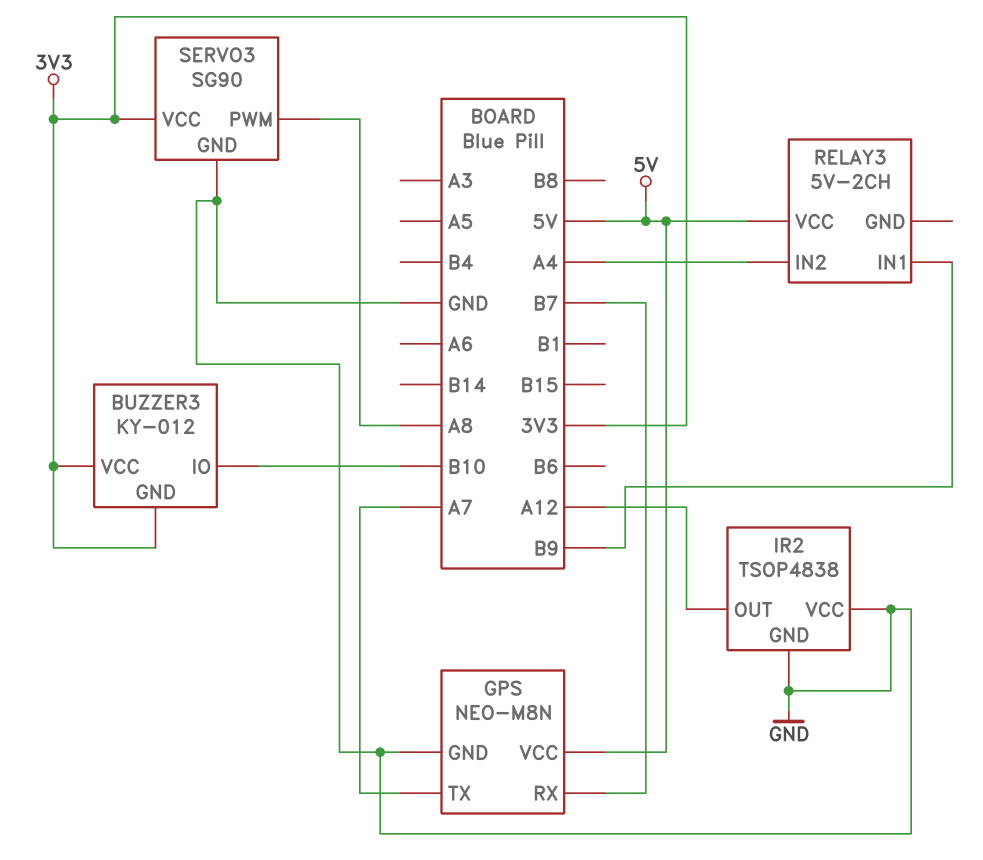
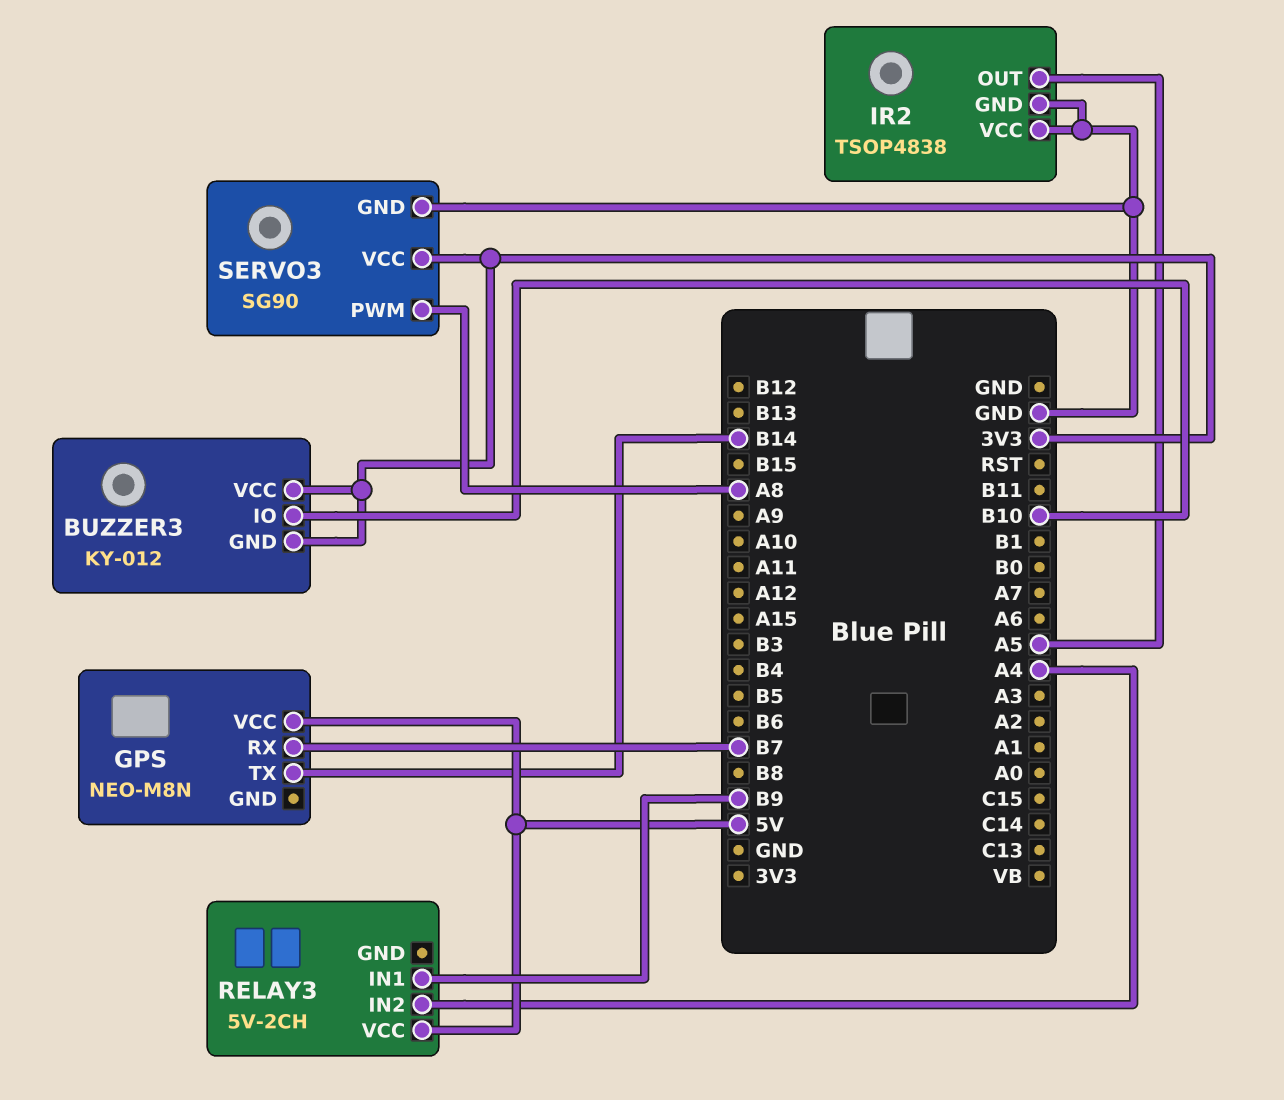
GPS pin GND: GND -> none
GPS pin TX: A7 -> B14
IR2 pin OUT: A12 -> A5

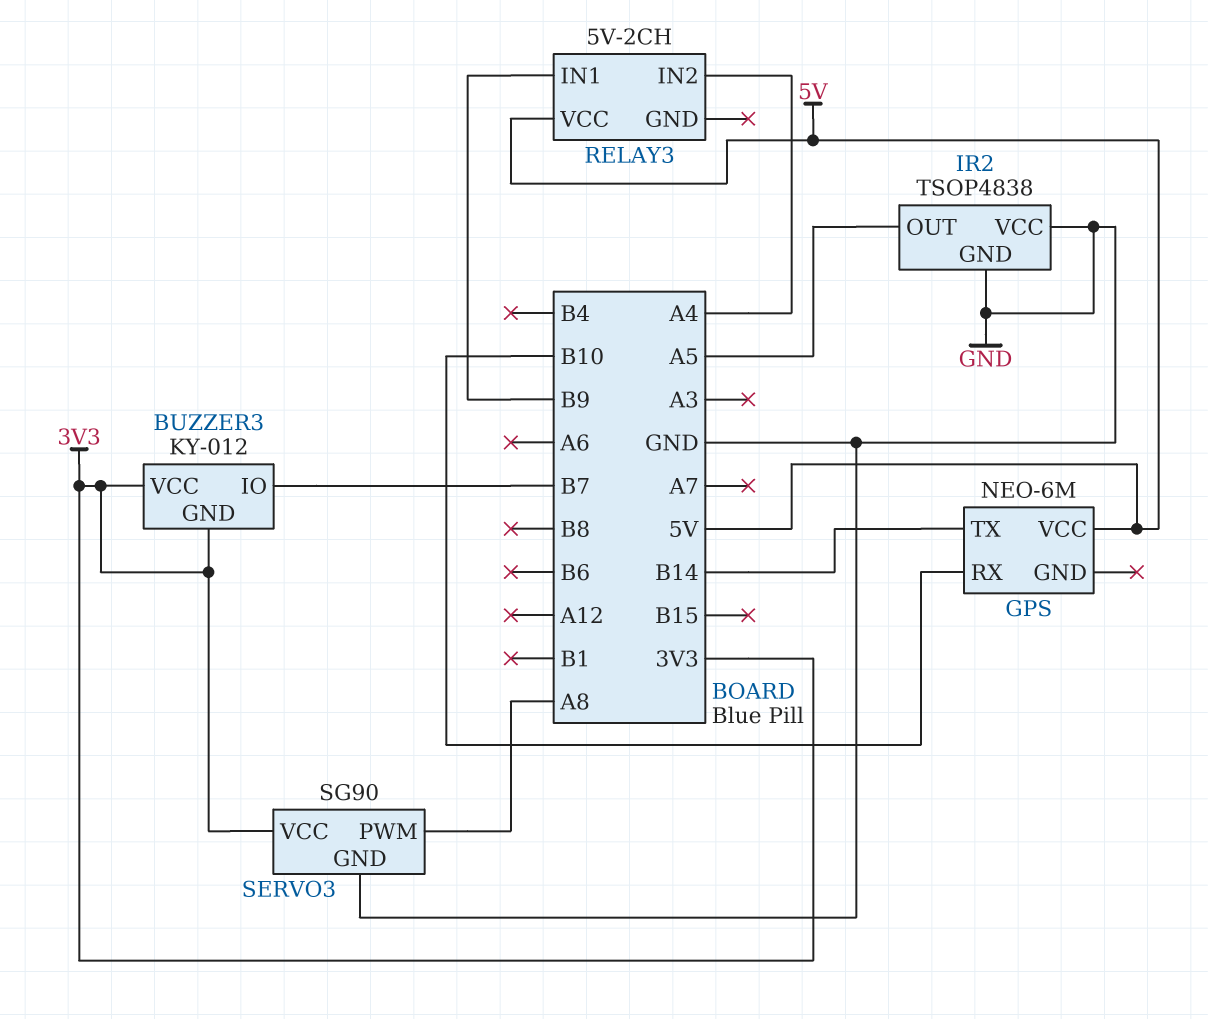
BUZZER3 pin IO: B10 -> B7
GPS: NEO-M8N -> NEO-6M
GPS pin RX: B7 -> B10

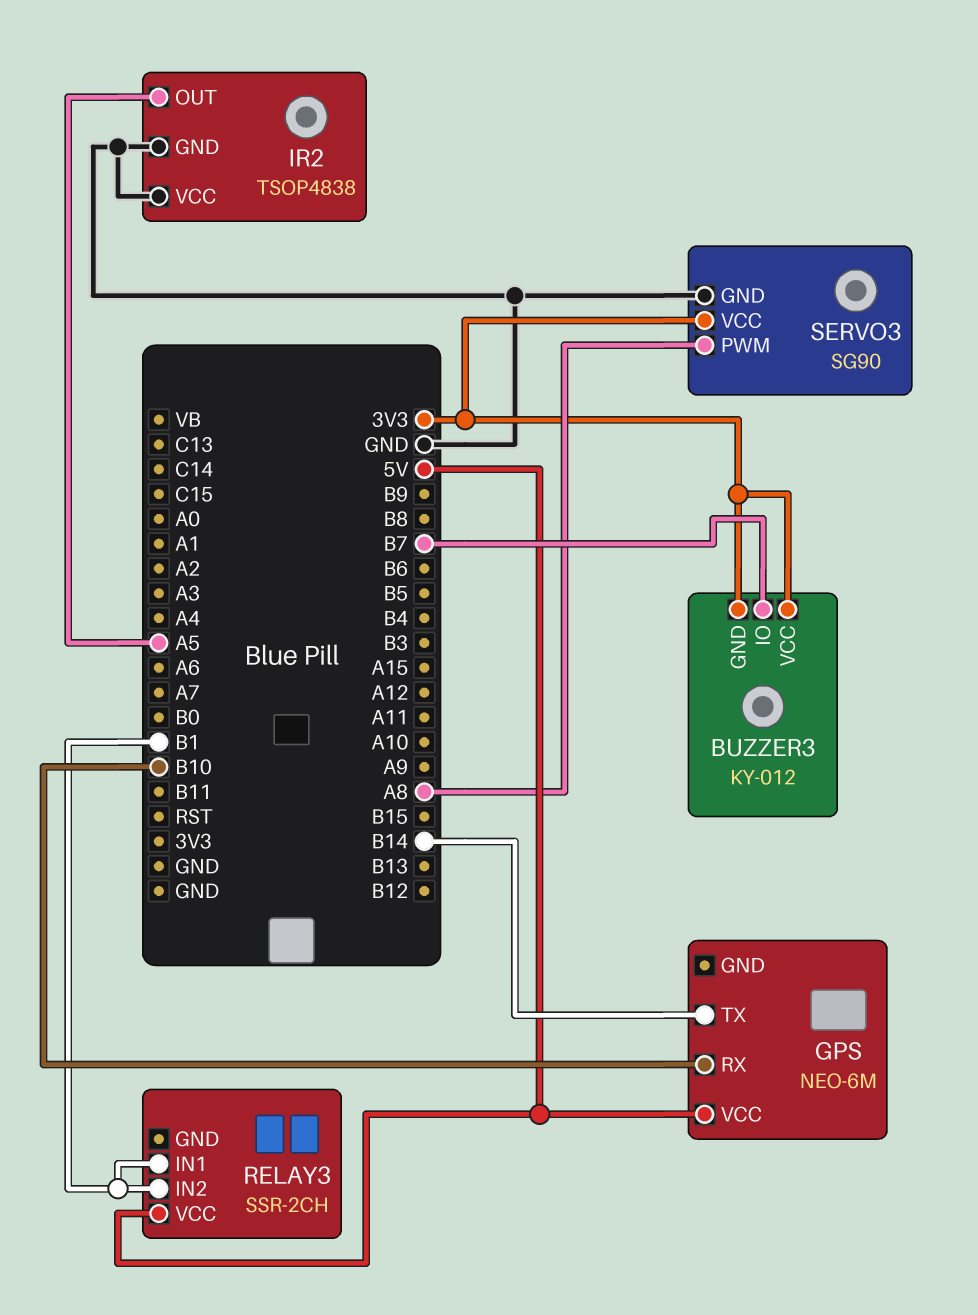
RELAY3: 5V-2CH -> SSR-2CH
RELAY3 pin IN1: B9 -> B1
RELAY3 pin IN2: A4 -> B1

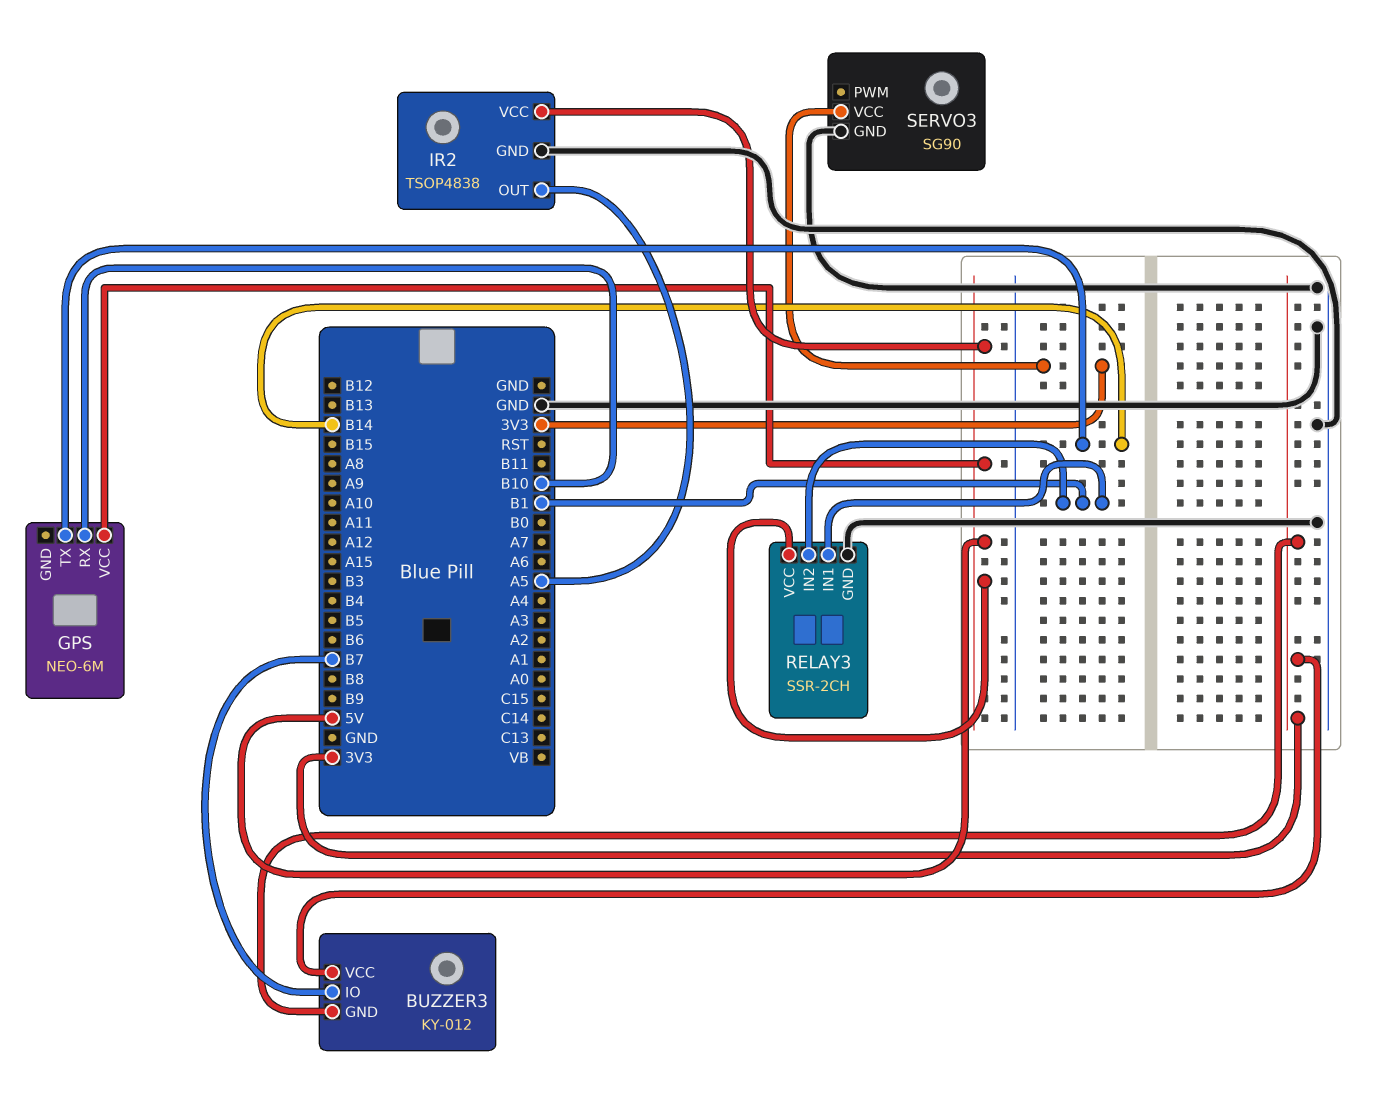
IR2 pin VCC: GND -> 5V
RELAY3 pin GND: none -> GND
SERVO3 pin PWM: A8 -> none

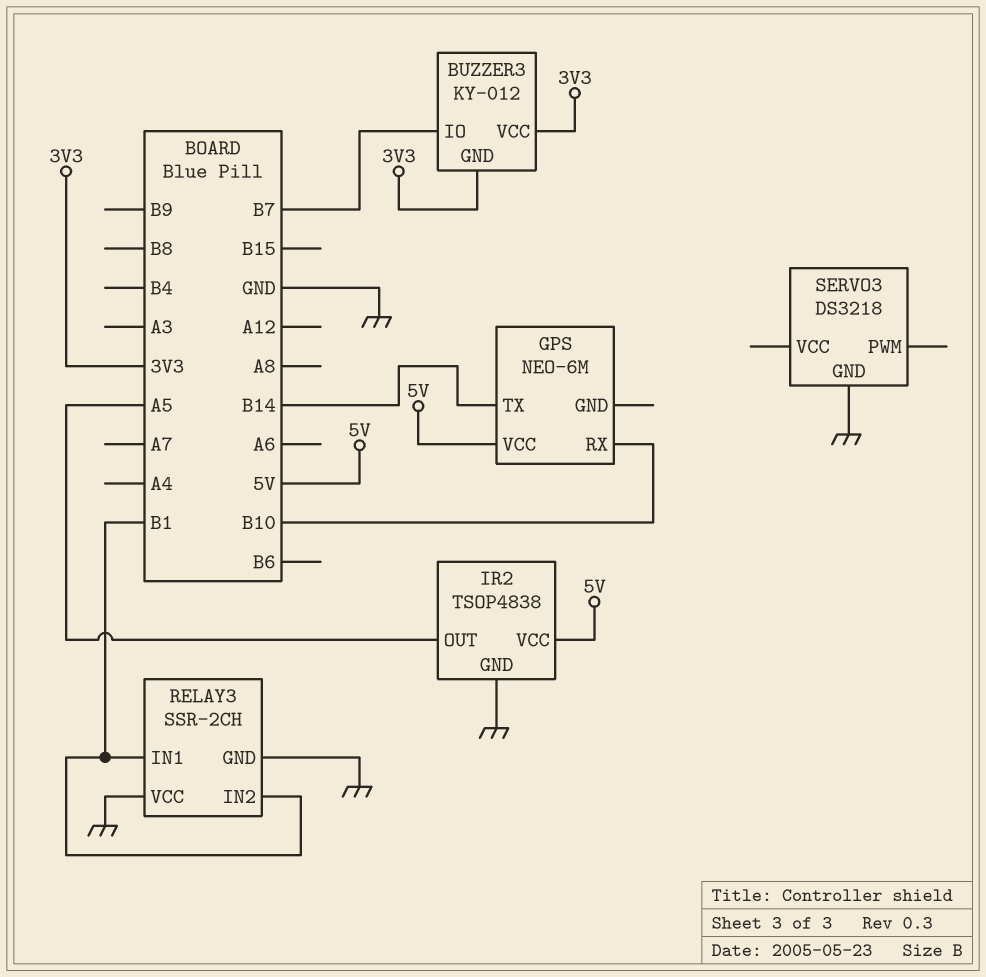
RELAY3 pin VCC: 5V -> GND
SERVO3: SG90 -> DS3218
SERVO3 pin VCC: 3V3 -> none

